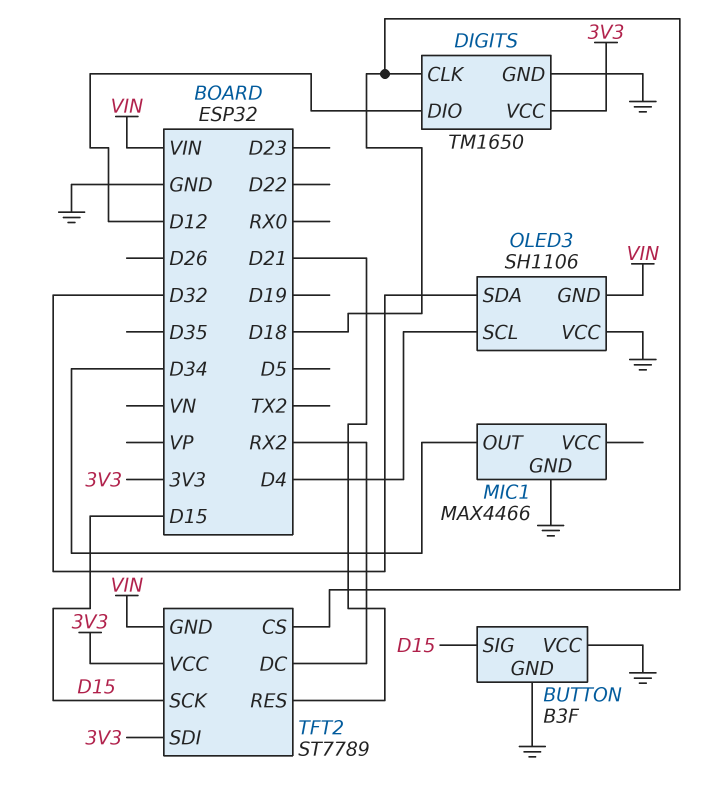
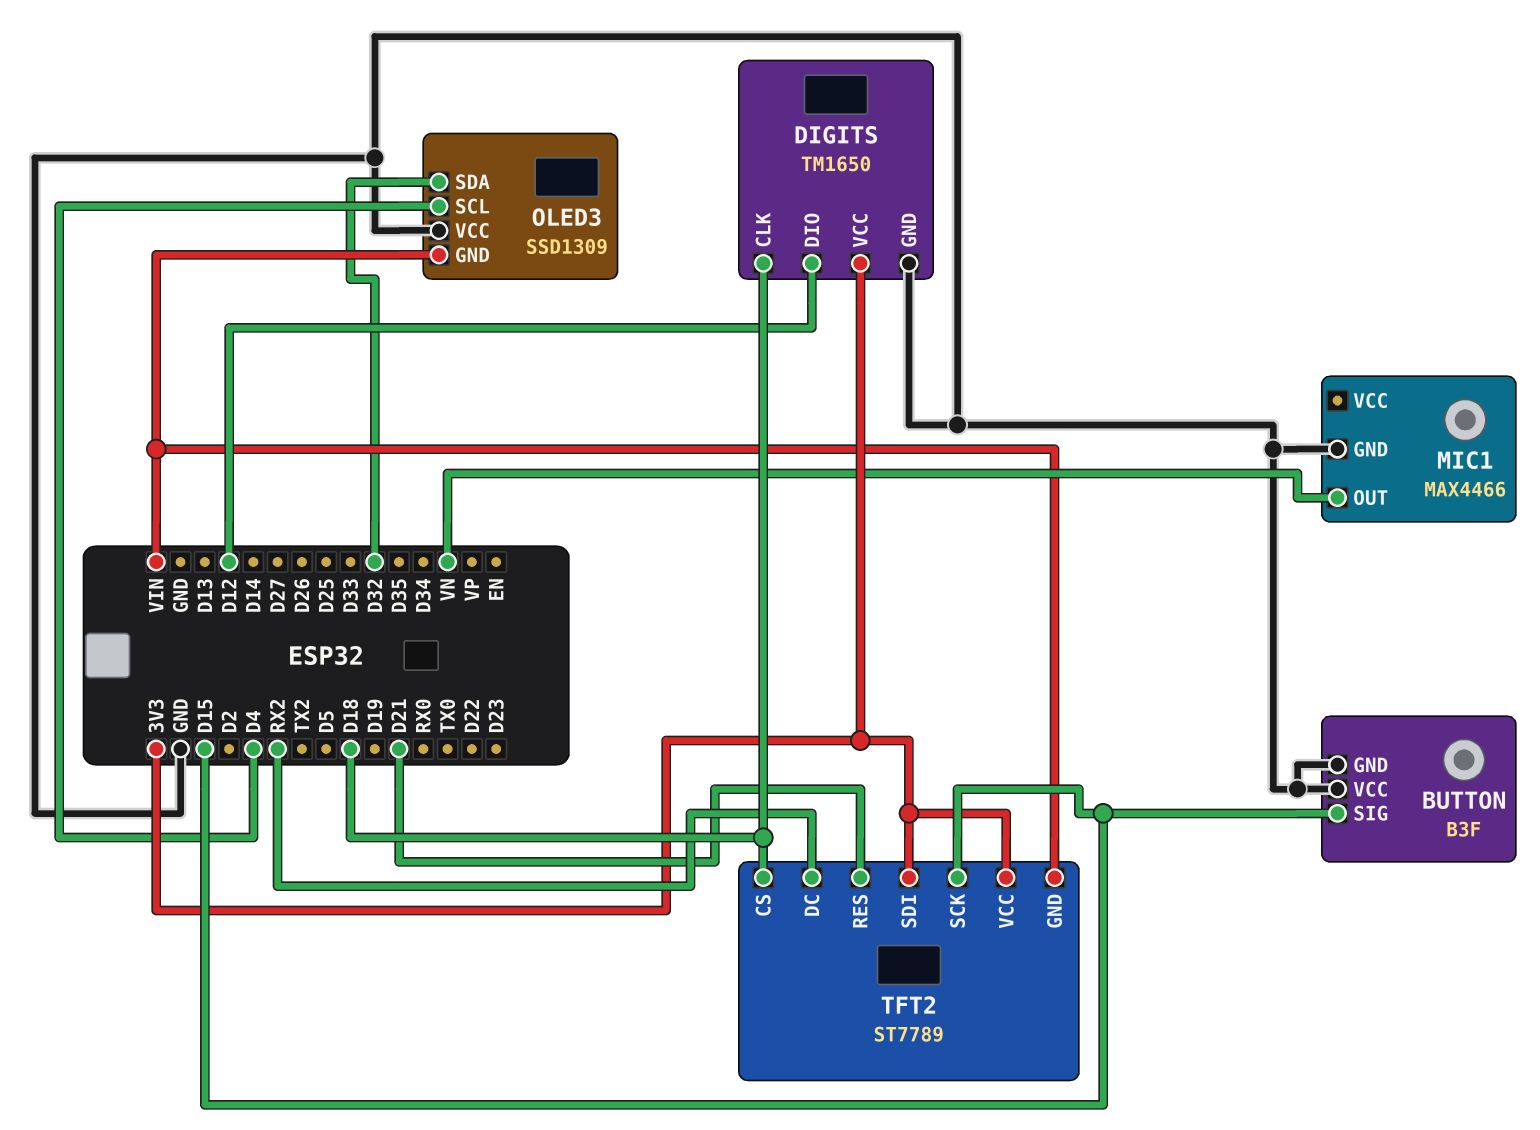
MIC1 pin OUT: D34 -> VN
OLED3: SH1106 -> SSD1309

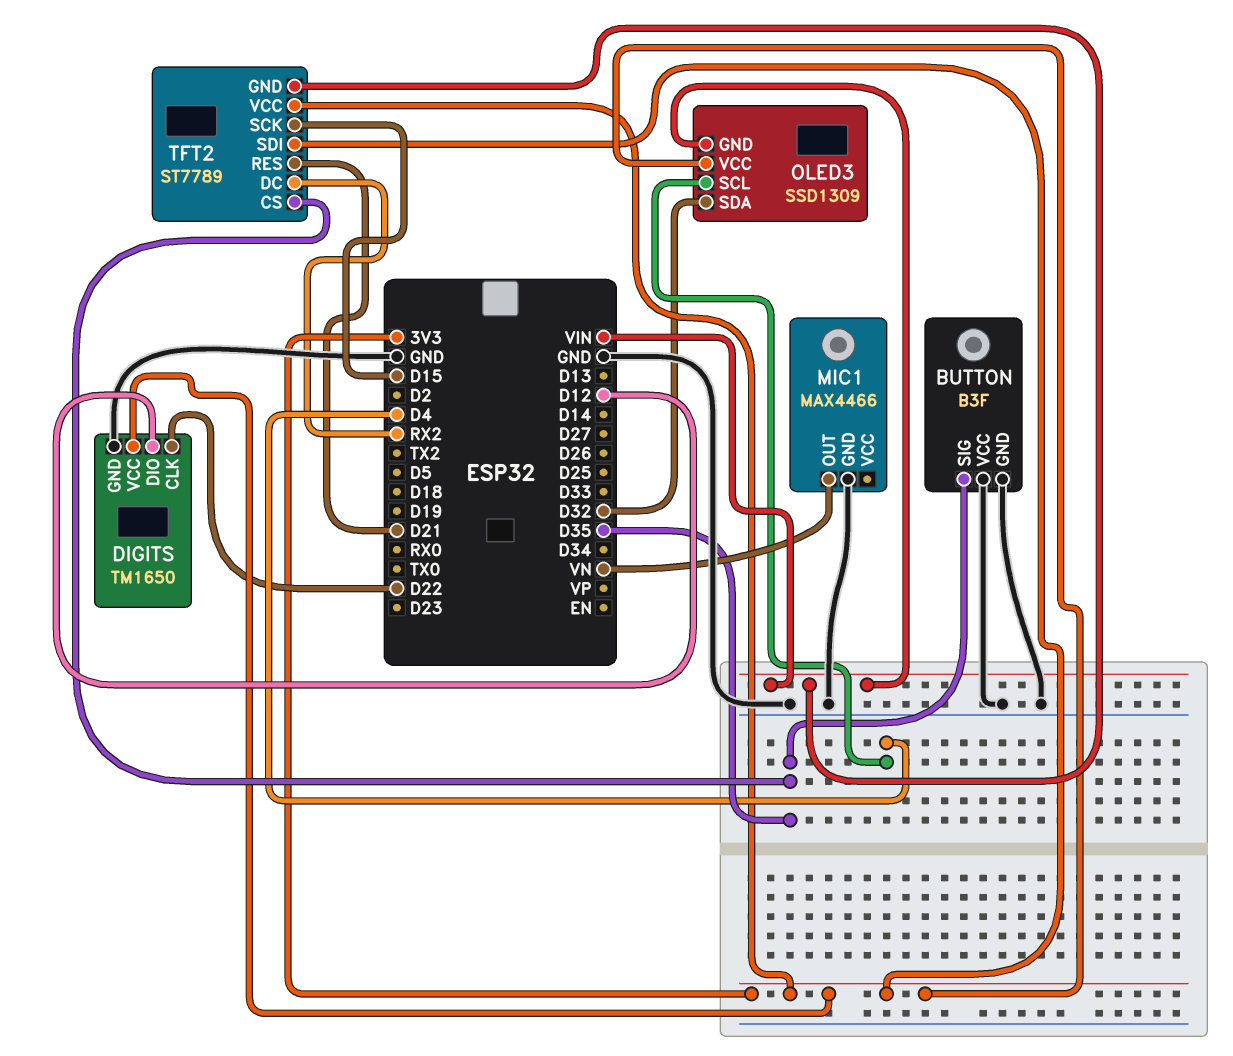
BUTTON pin SIG: D15 -> D35
DIGITS pin CLK: D18 -> D22
OLED3 pin VCC: GND -> 3V3
TFT2 pin CS: D18 -> D35

